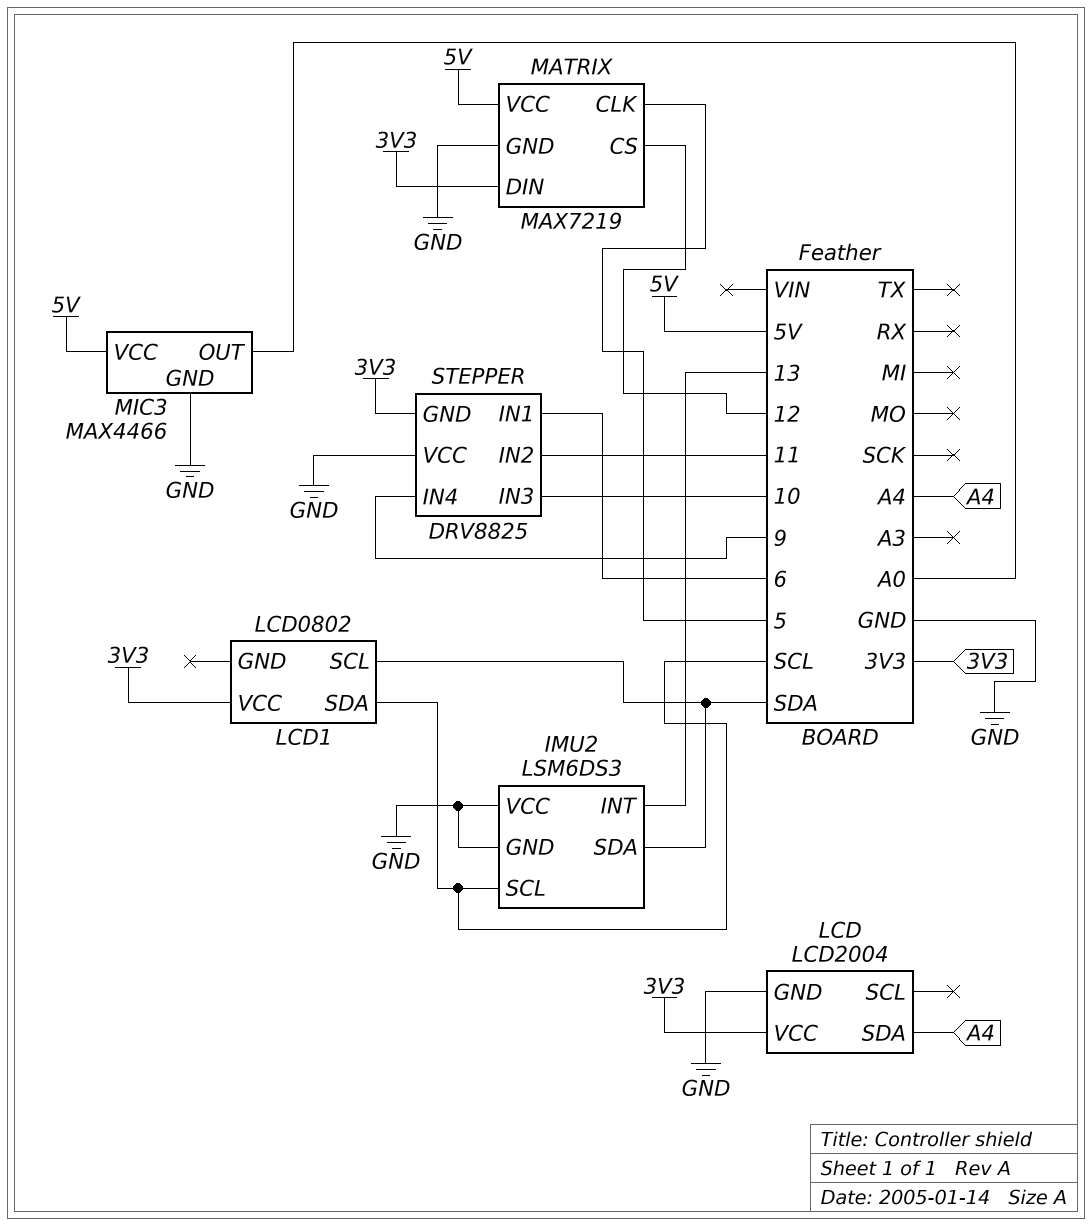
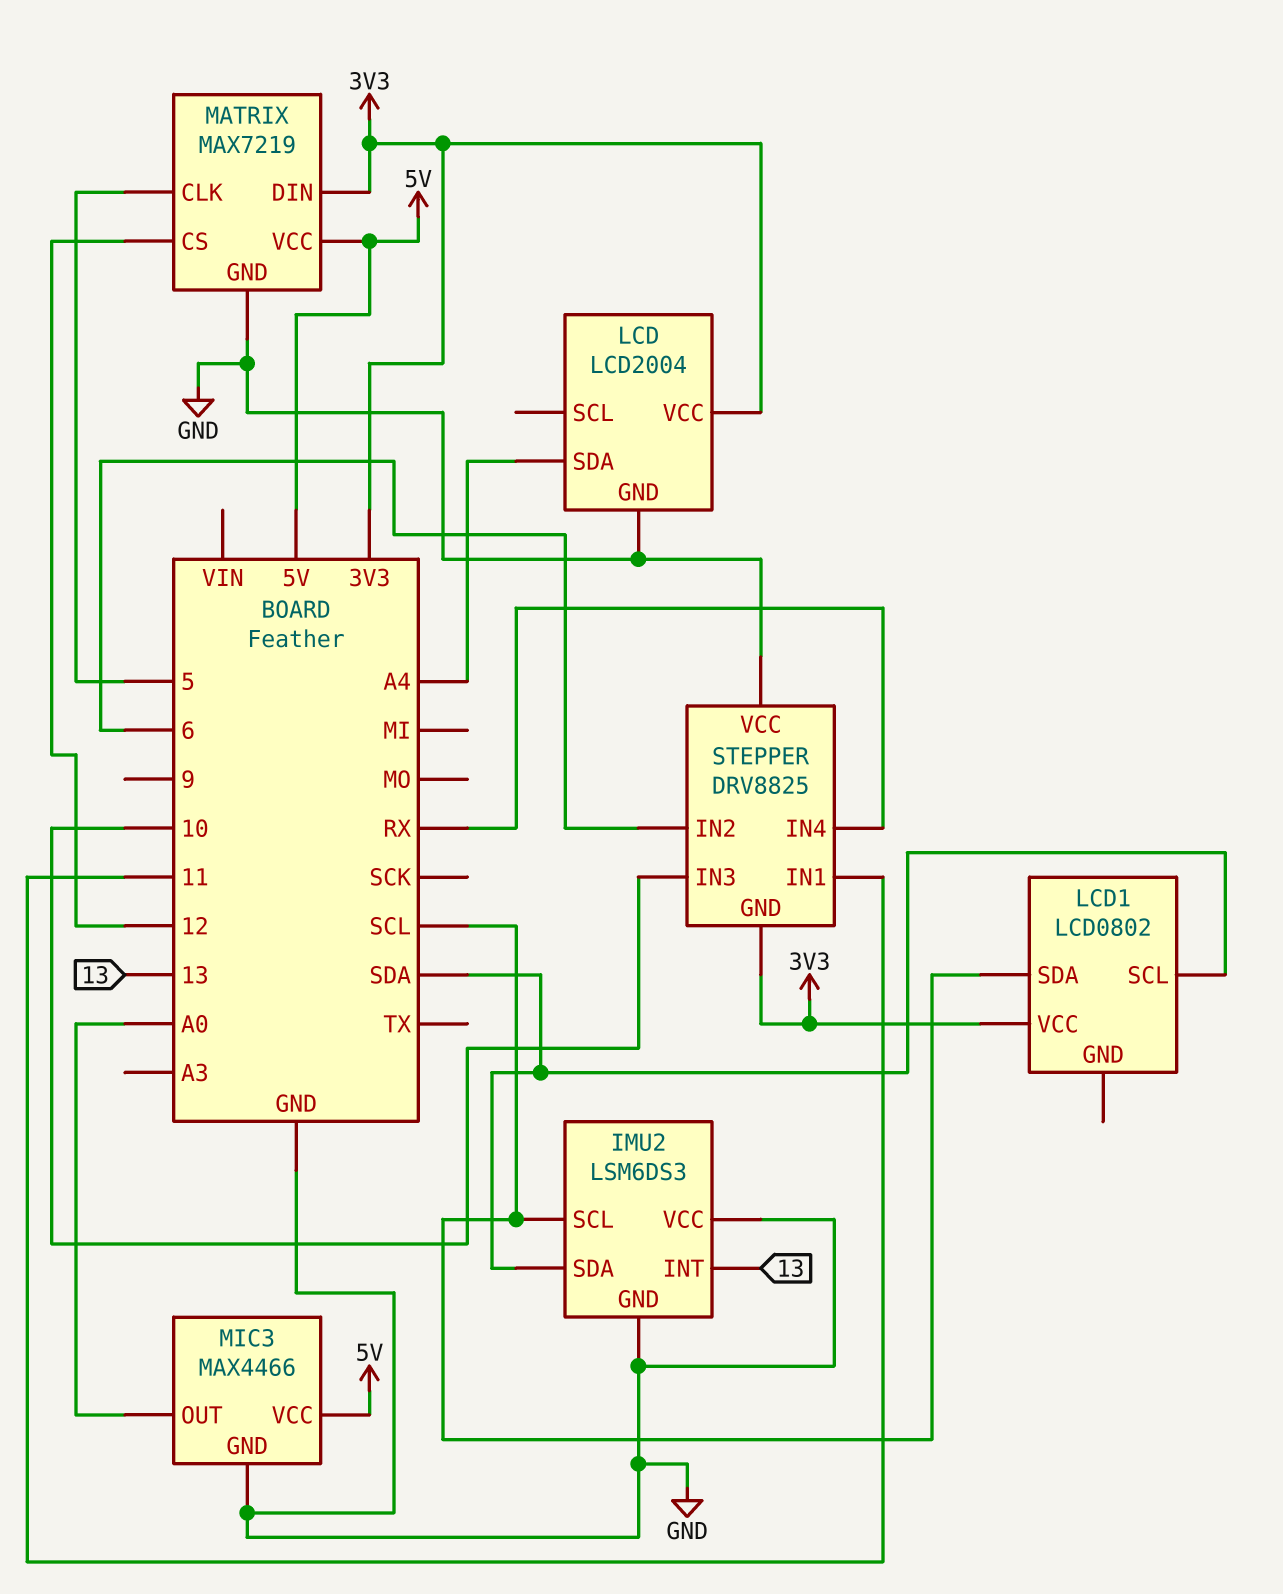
STEPPER pin IN1: 6 -> 11
STEPPER pin IN2: 11 -> 6
STEPPER pin IN4: 9 -> RX

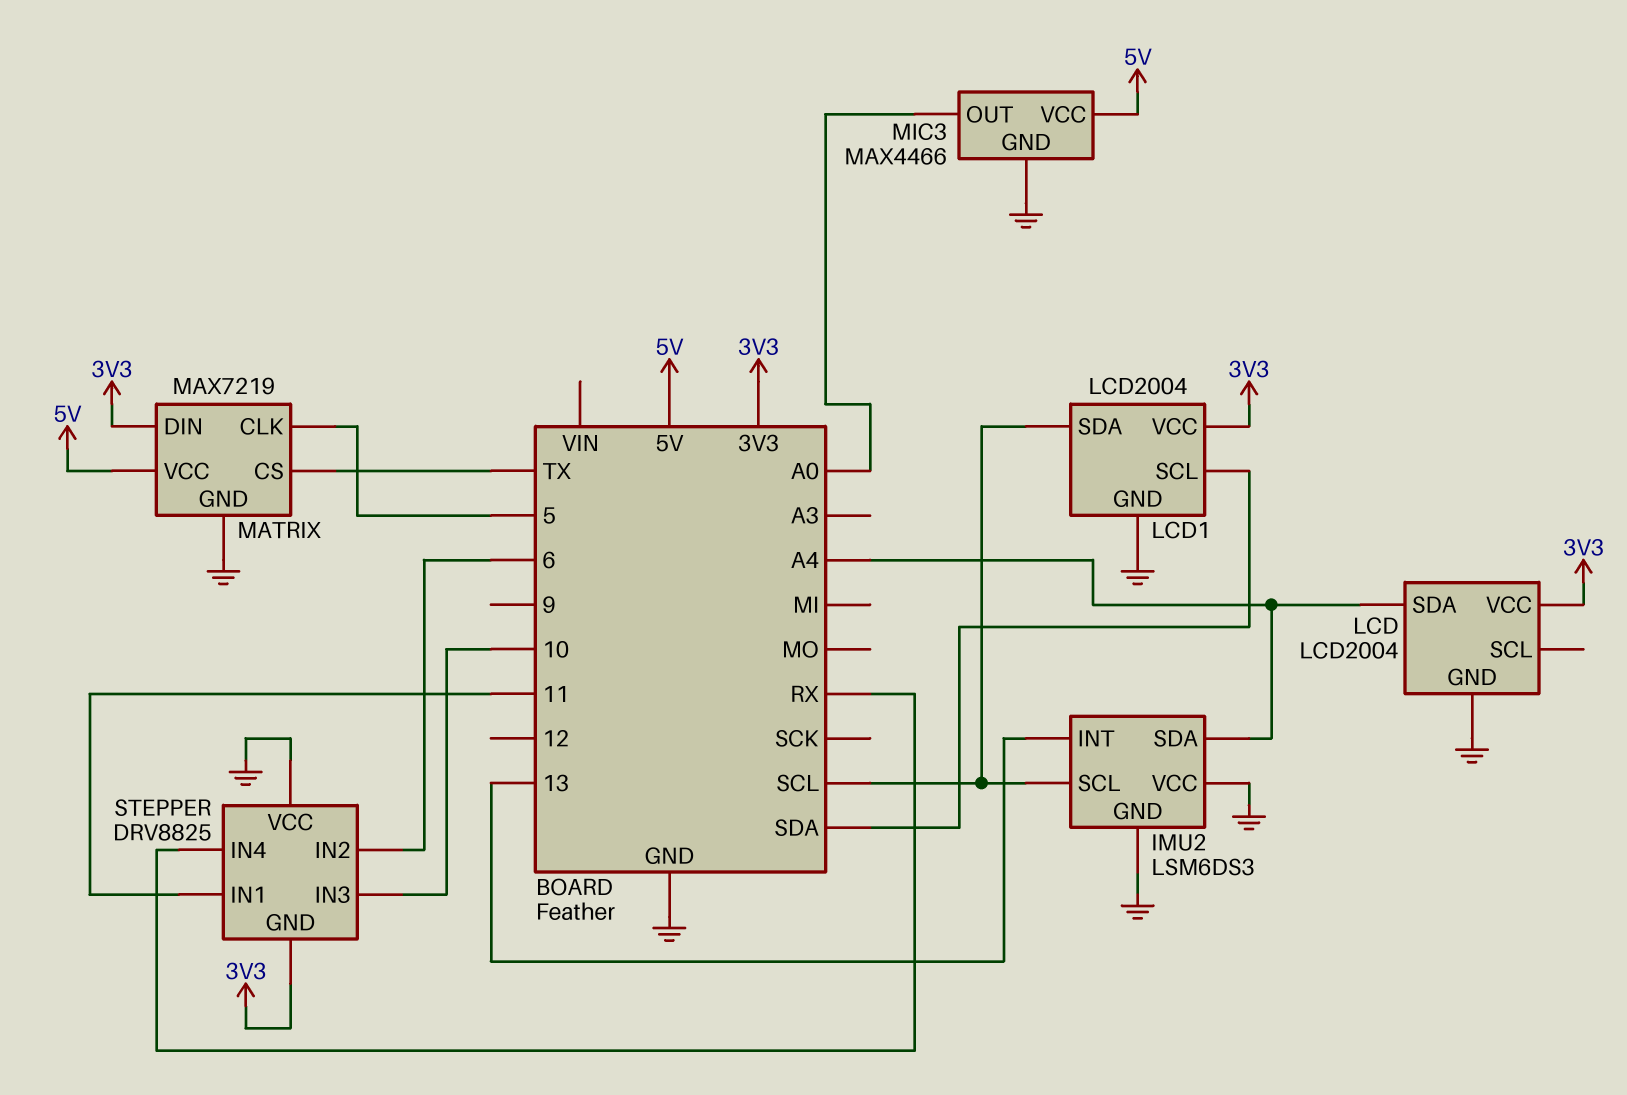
IMU2 pin SDA: SDA -> A4
LCD1: LCD0802 -> LCD2004
LCD1 pin GND: none -> GND
MATRIX pin CS: 12 -> TX

